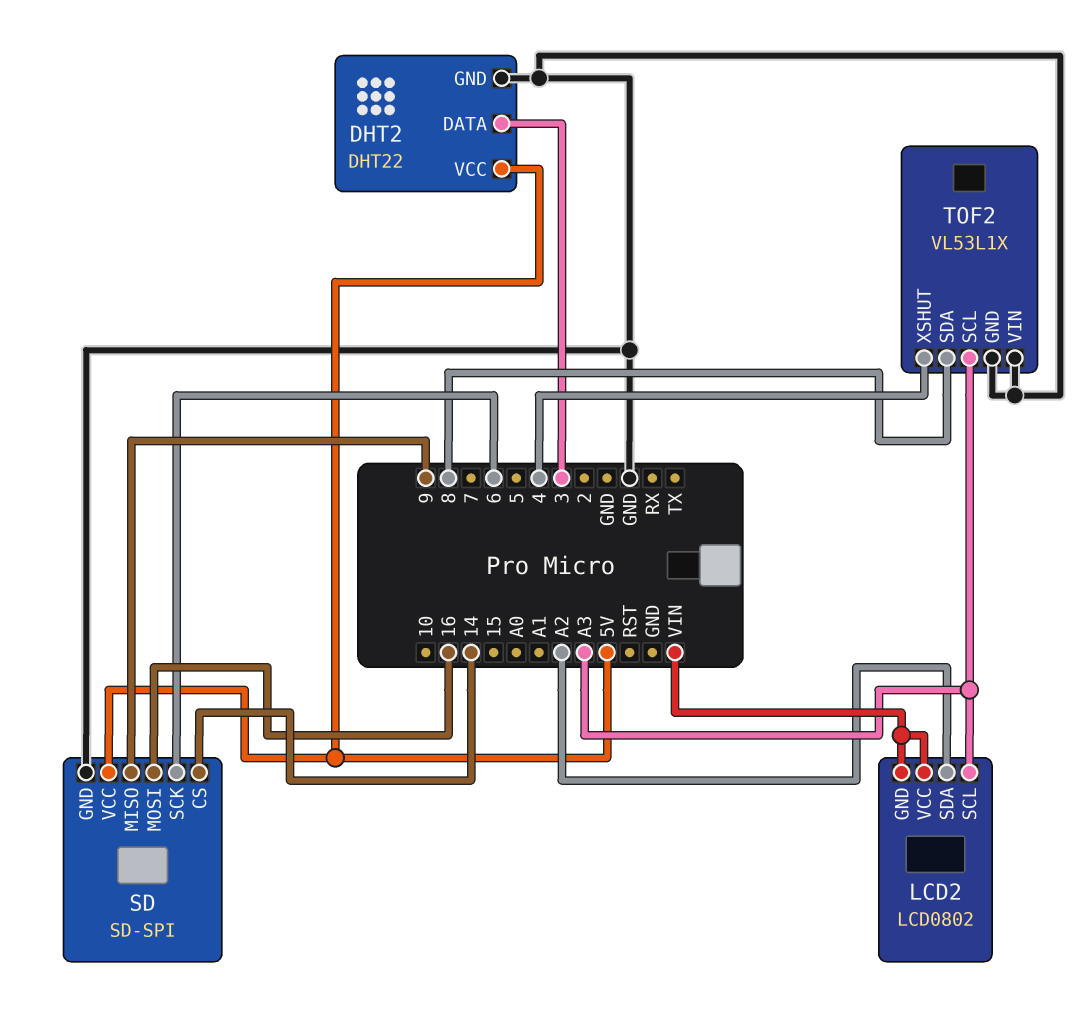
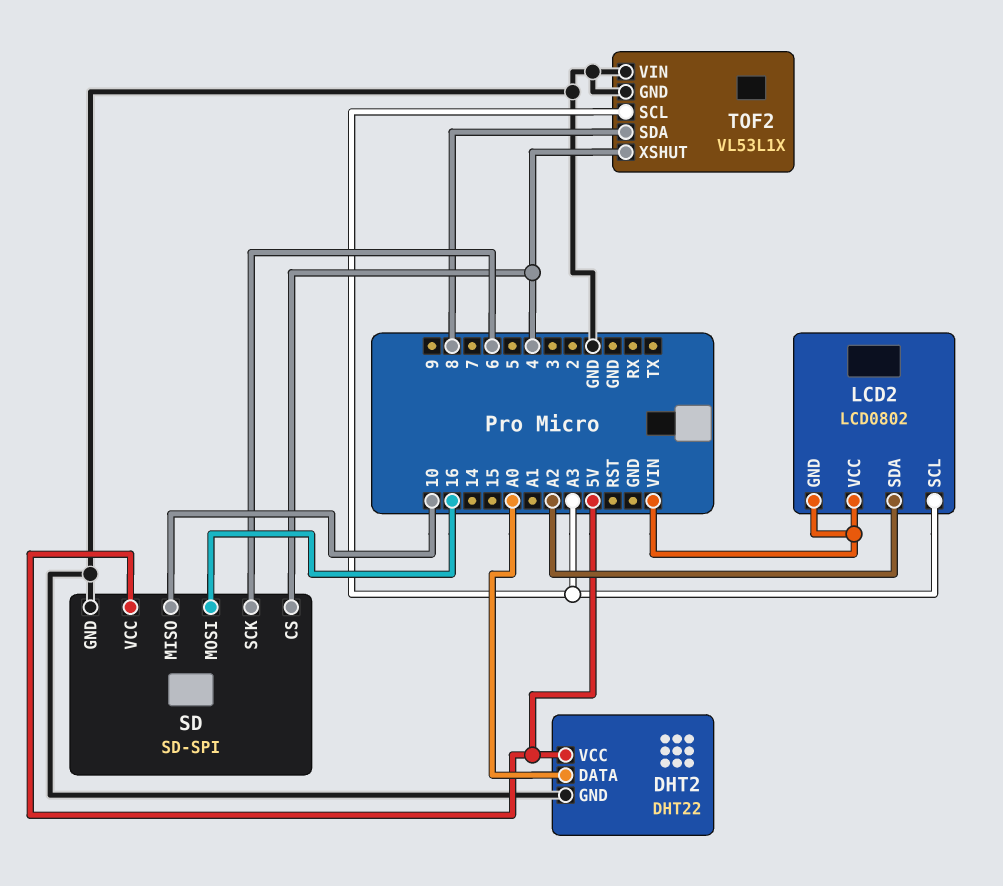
DHT2 pin DATA: 3 -> A0
SD pin CS: 14 -> 4
SD pin MISO: 9 -> 10

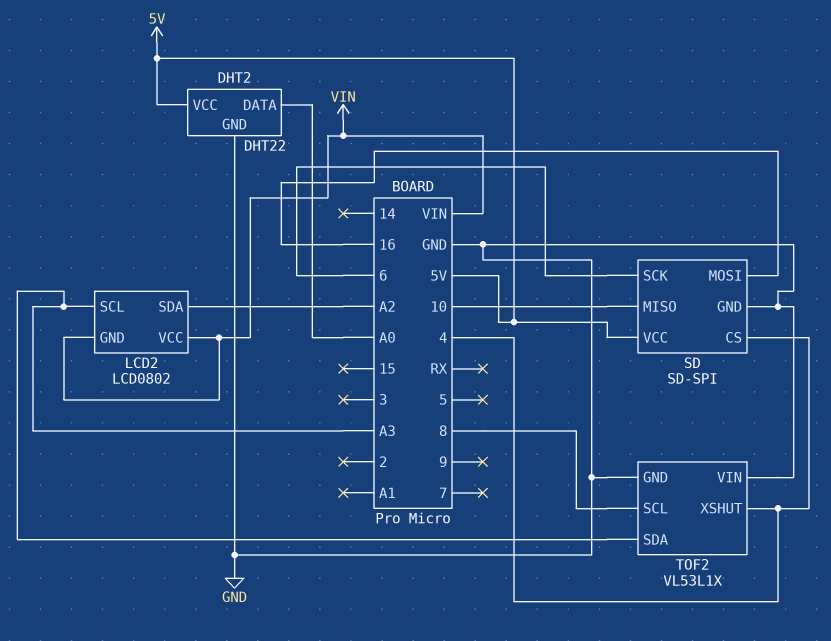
TOF2 pin SCL: A3 -> 8
TOF2 pin SDA: 8 -> A3

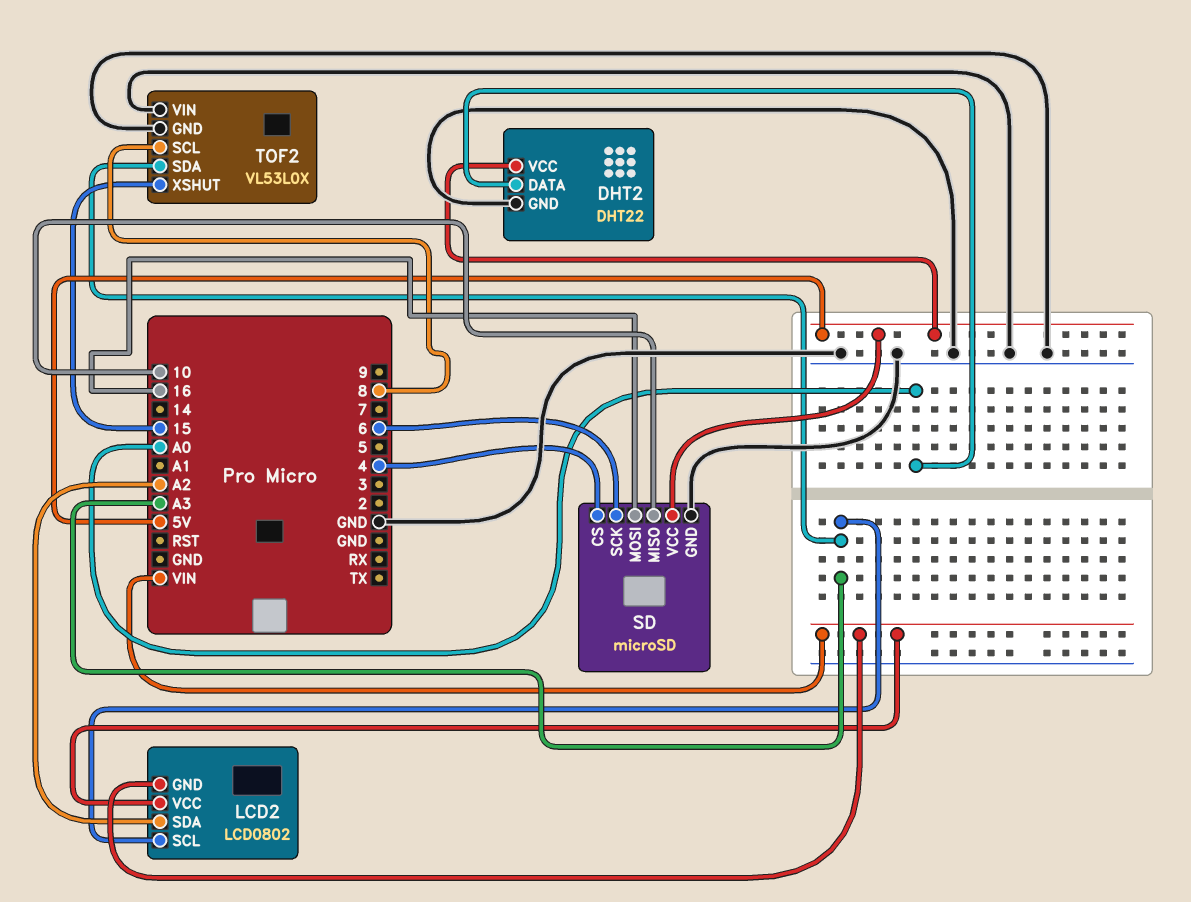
SD: SD-SPI -> microSD
TOF2: VL53L1X -> VL53L0X
TOF2 pin XSHUT: 4 -> 15

